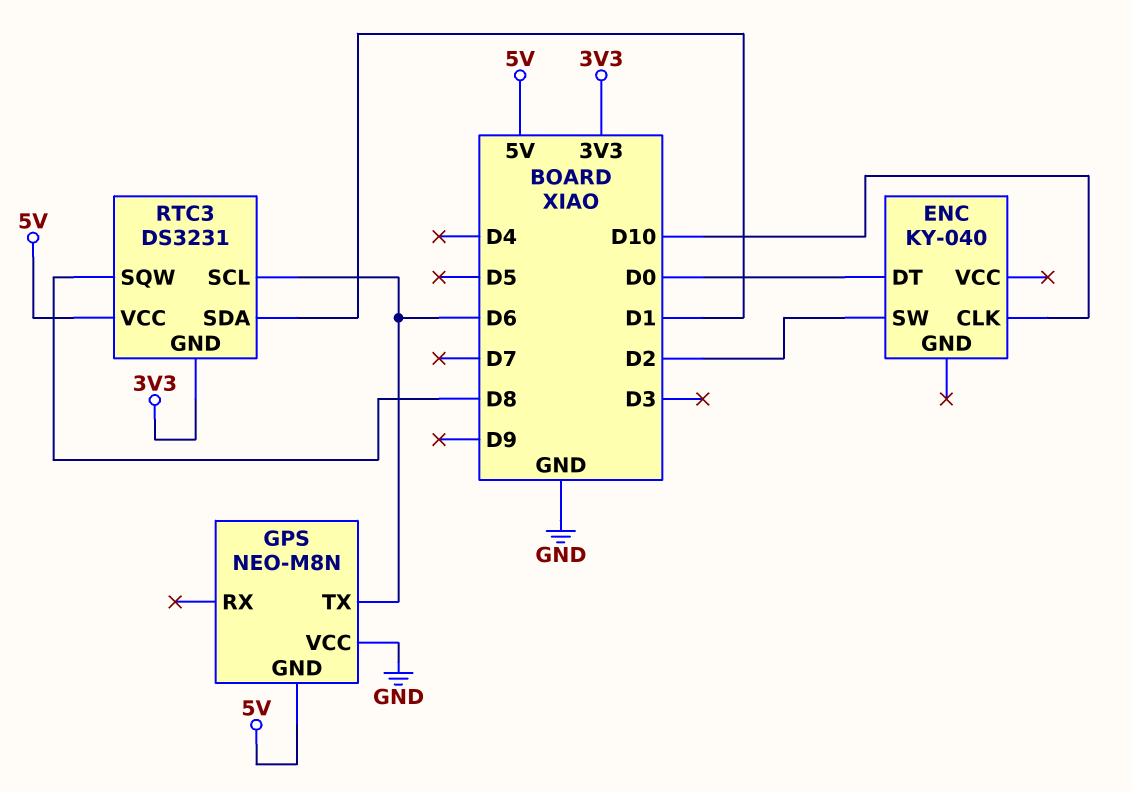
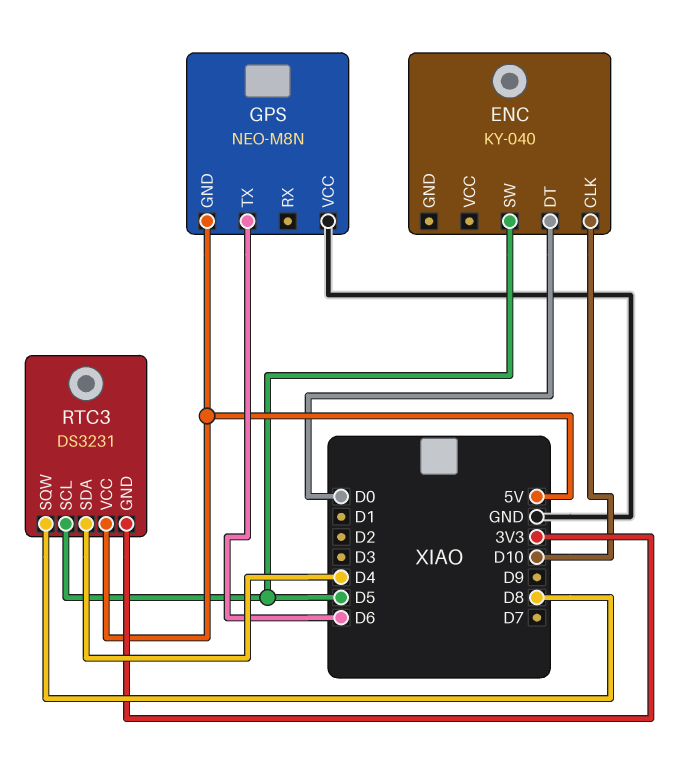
ENC pin SW: D2 -> D5
RTC3 pin SCL: D6 -> D5
RTC3 pin SDA: D1 -> D4

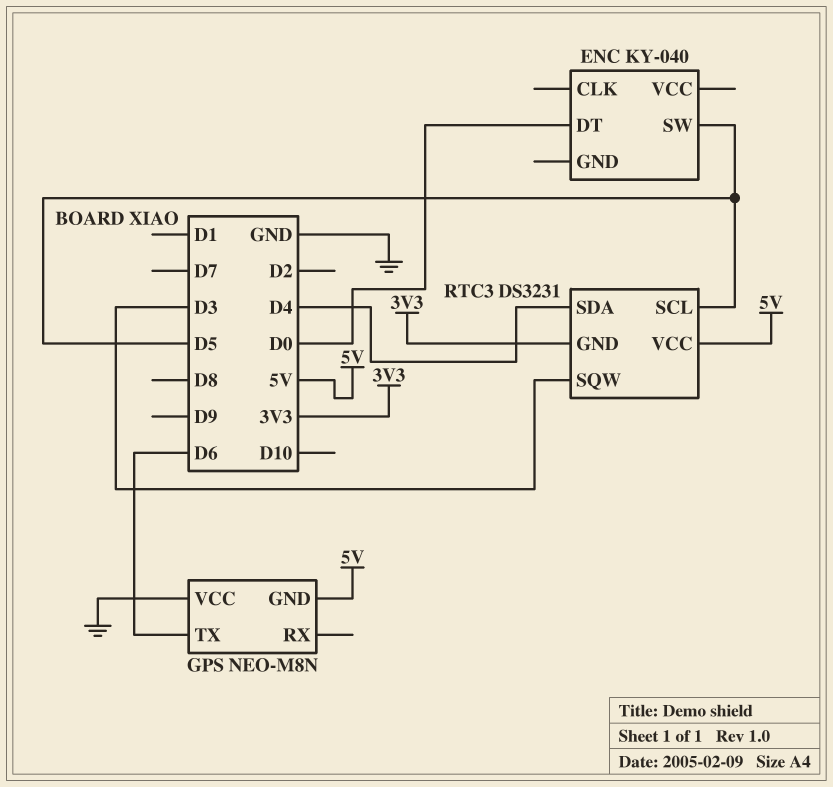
ENC pin CLK: D10 -> none
RTC3 pin SQW: D8 -> D3

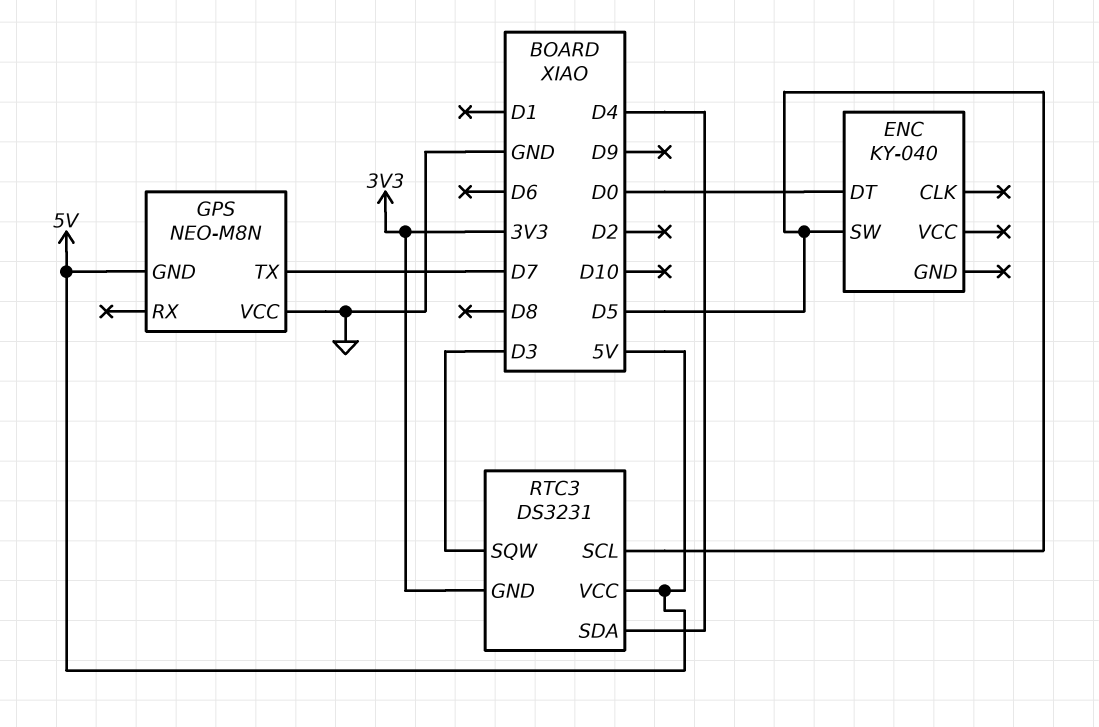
GPS pin TX: D6 -> D7

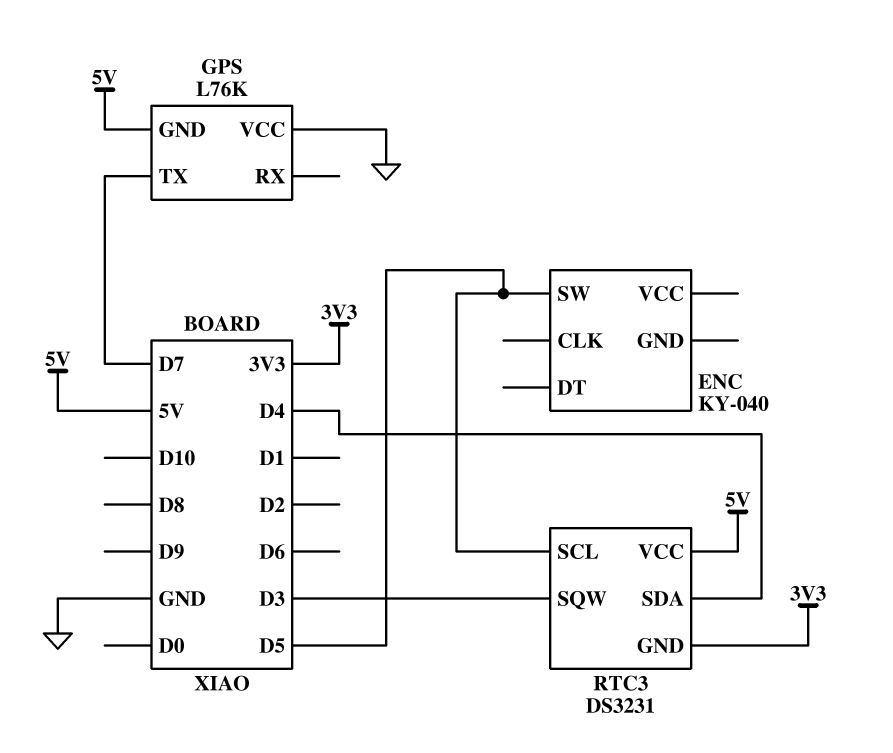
ENC pin DT: D0 -> none
GPS: NEO-M8N -> L76K

